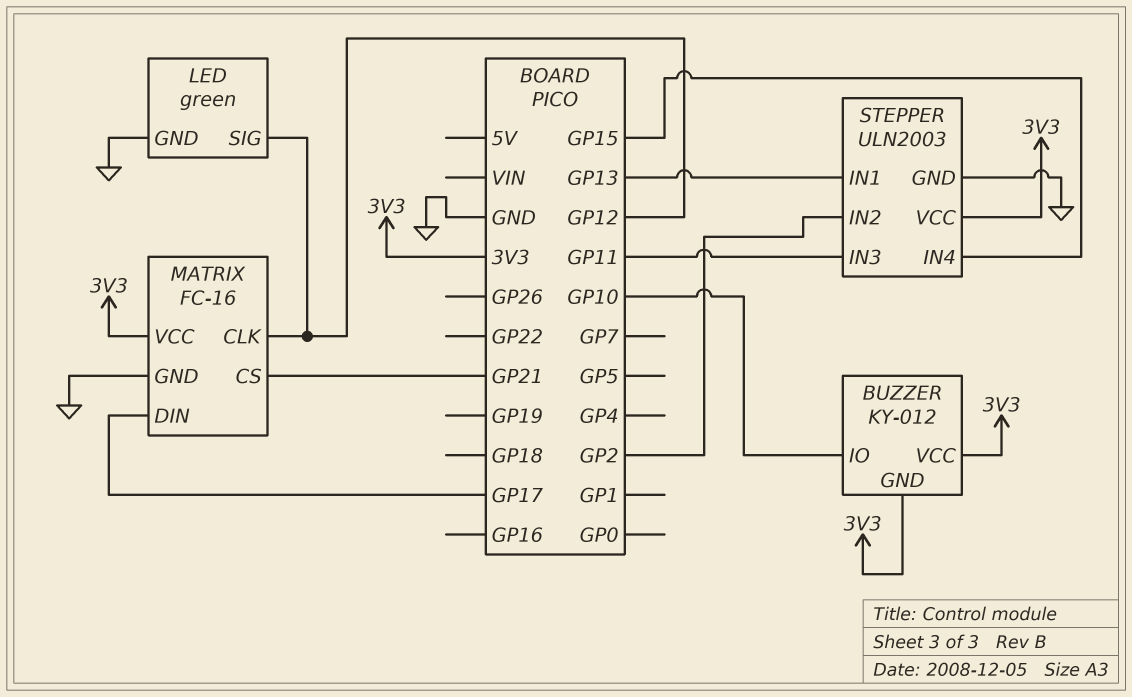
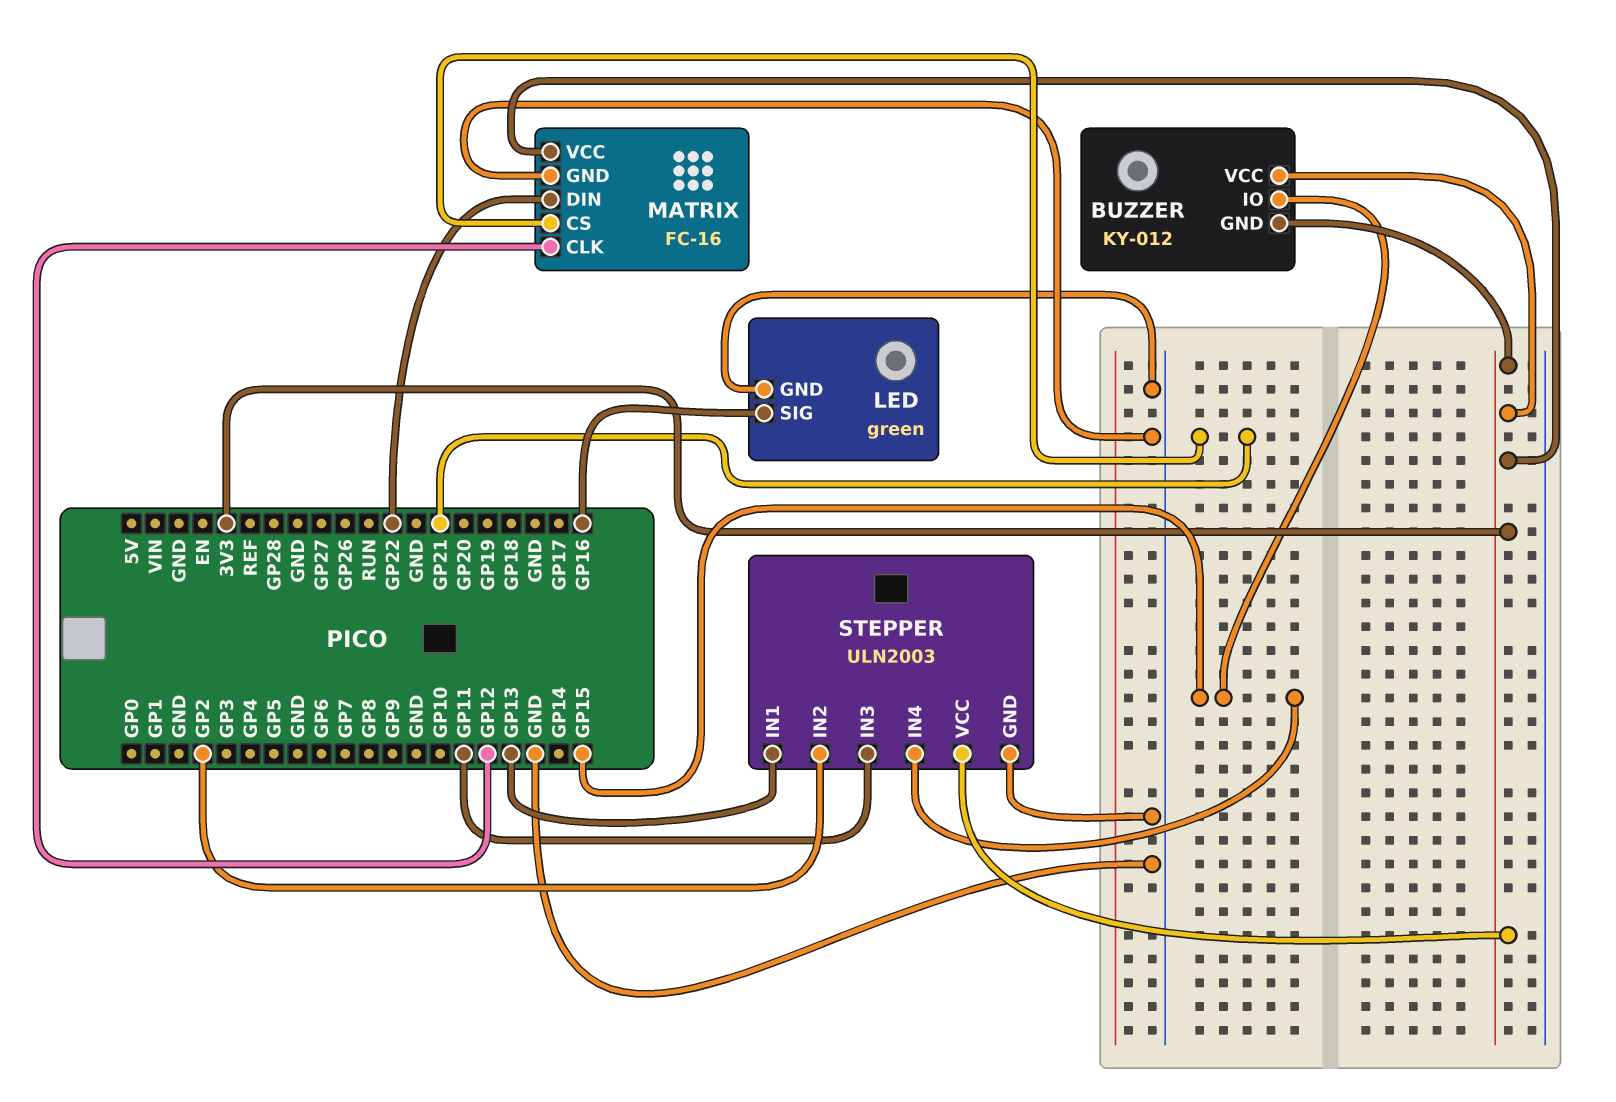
BUZZER pin IO: GP10 -> GP15
LED pin SIG: GP12 -> GP16
MATRIX pin DIN: GP17 -> GP22

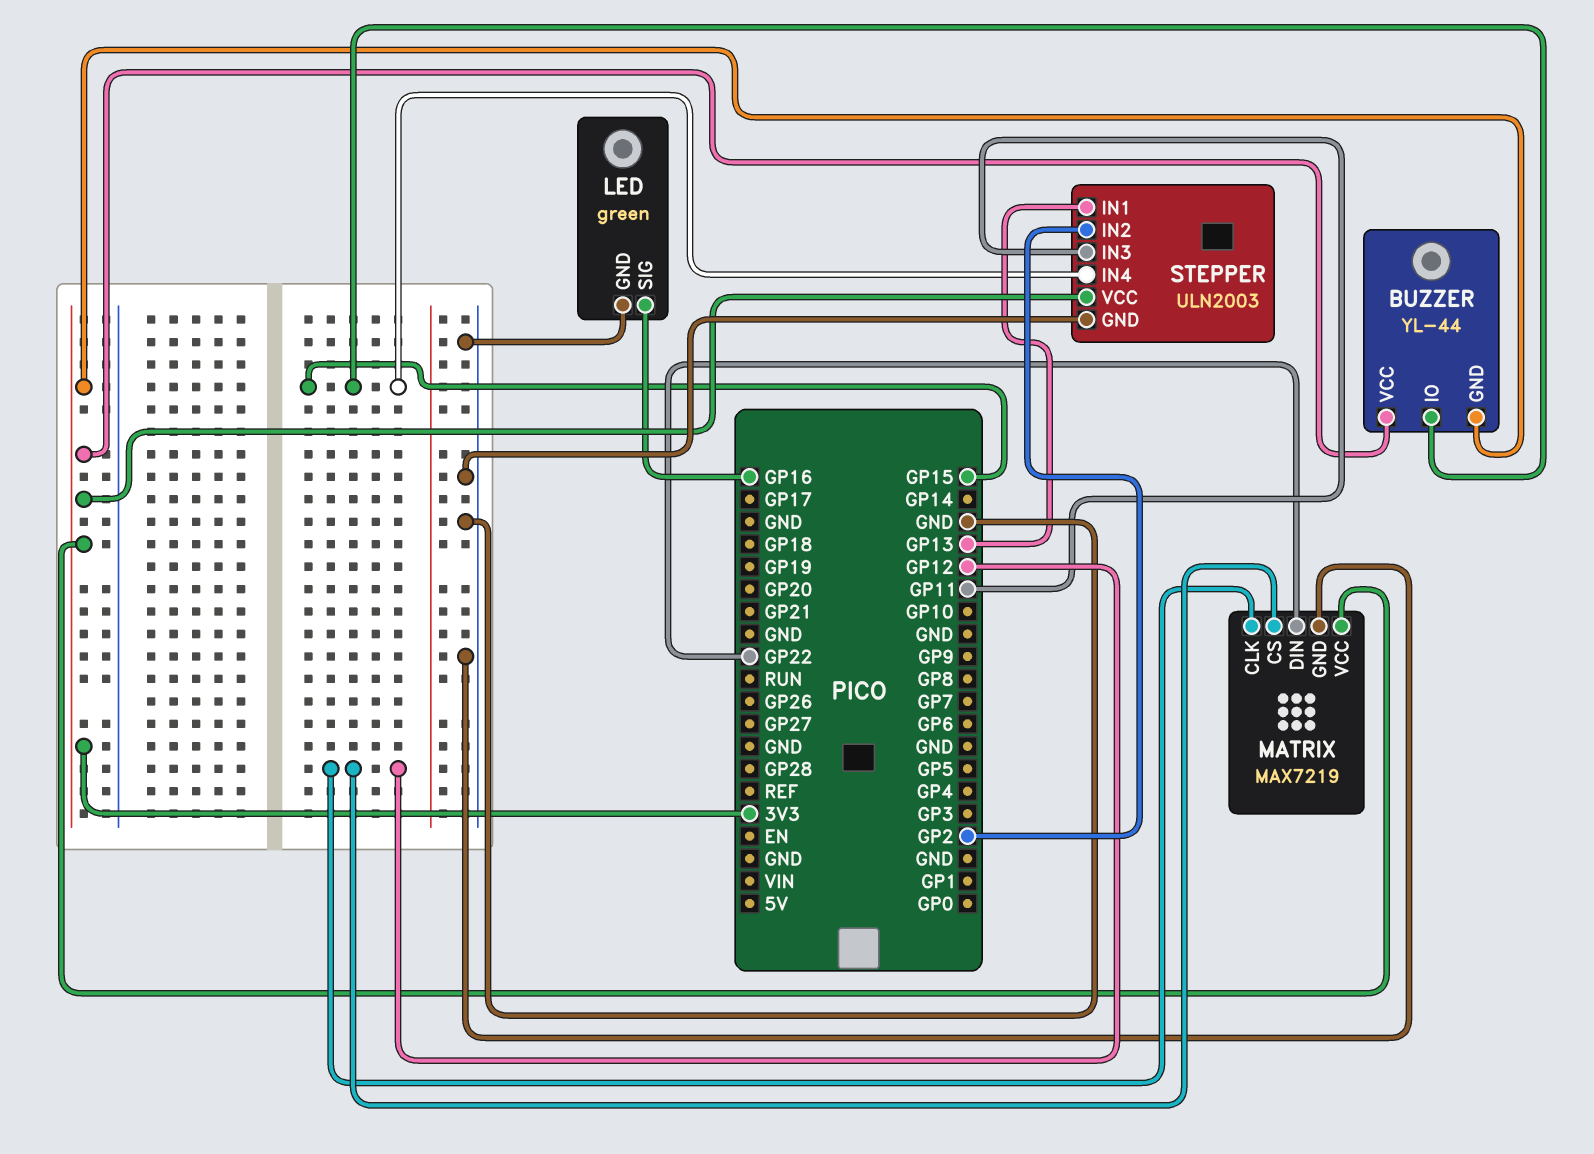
BUZZER: KY-012 -> YL-44
MATRIX: FC-16 -> MAX7219
MATRIX pin CS: GP21 -> GP12

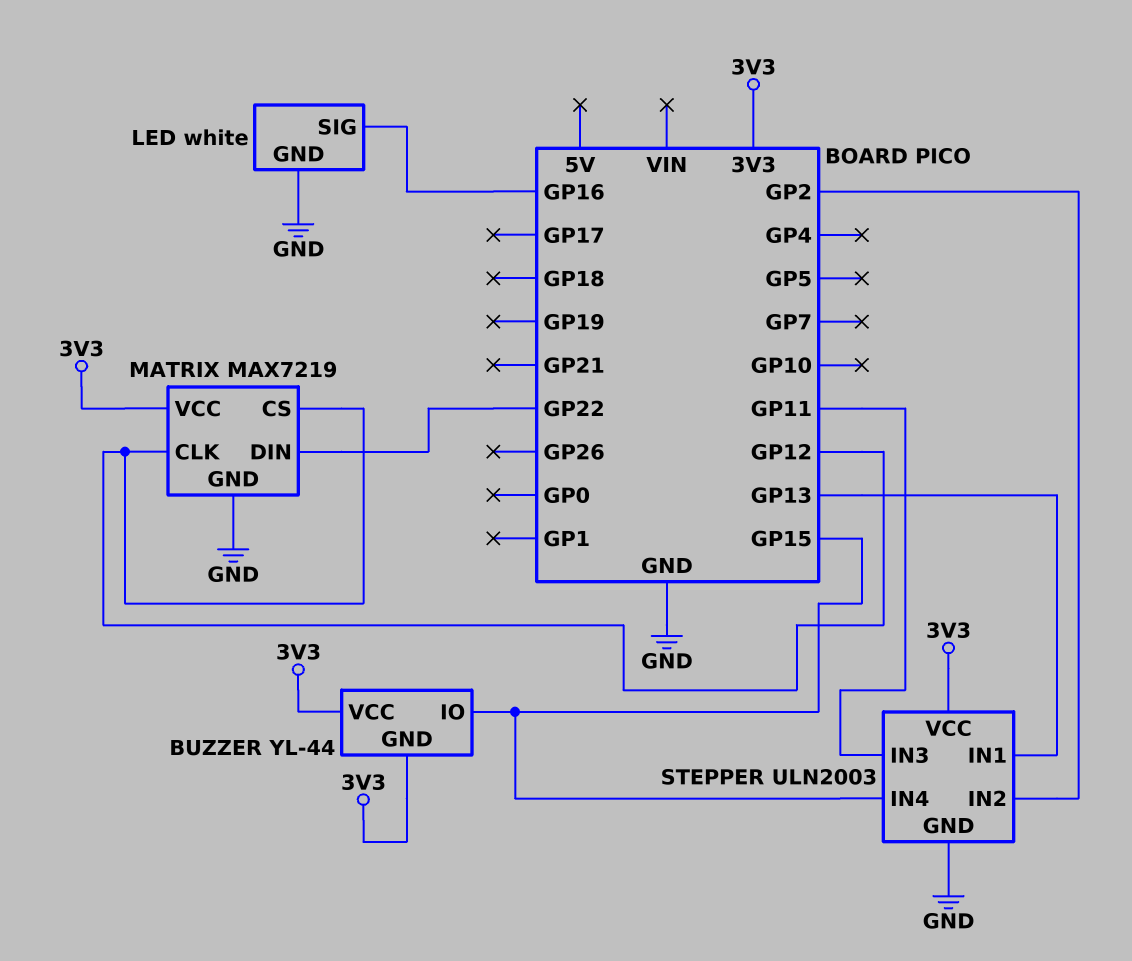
LED: green -> white

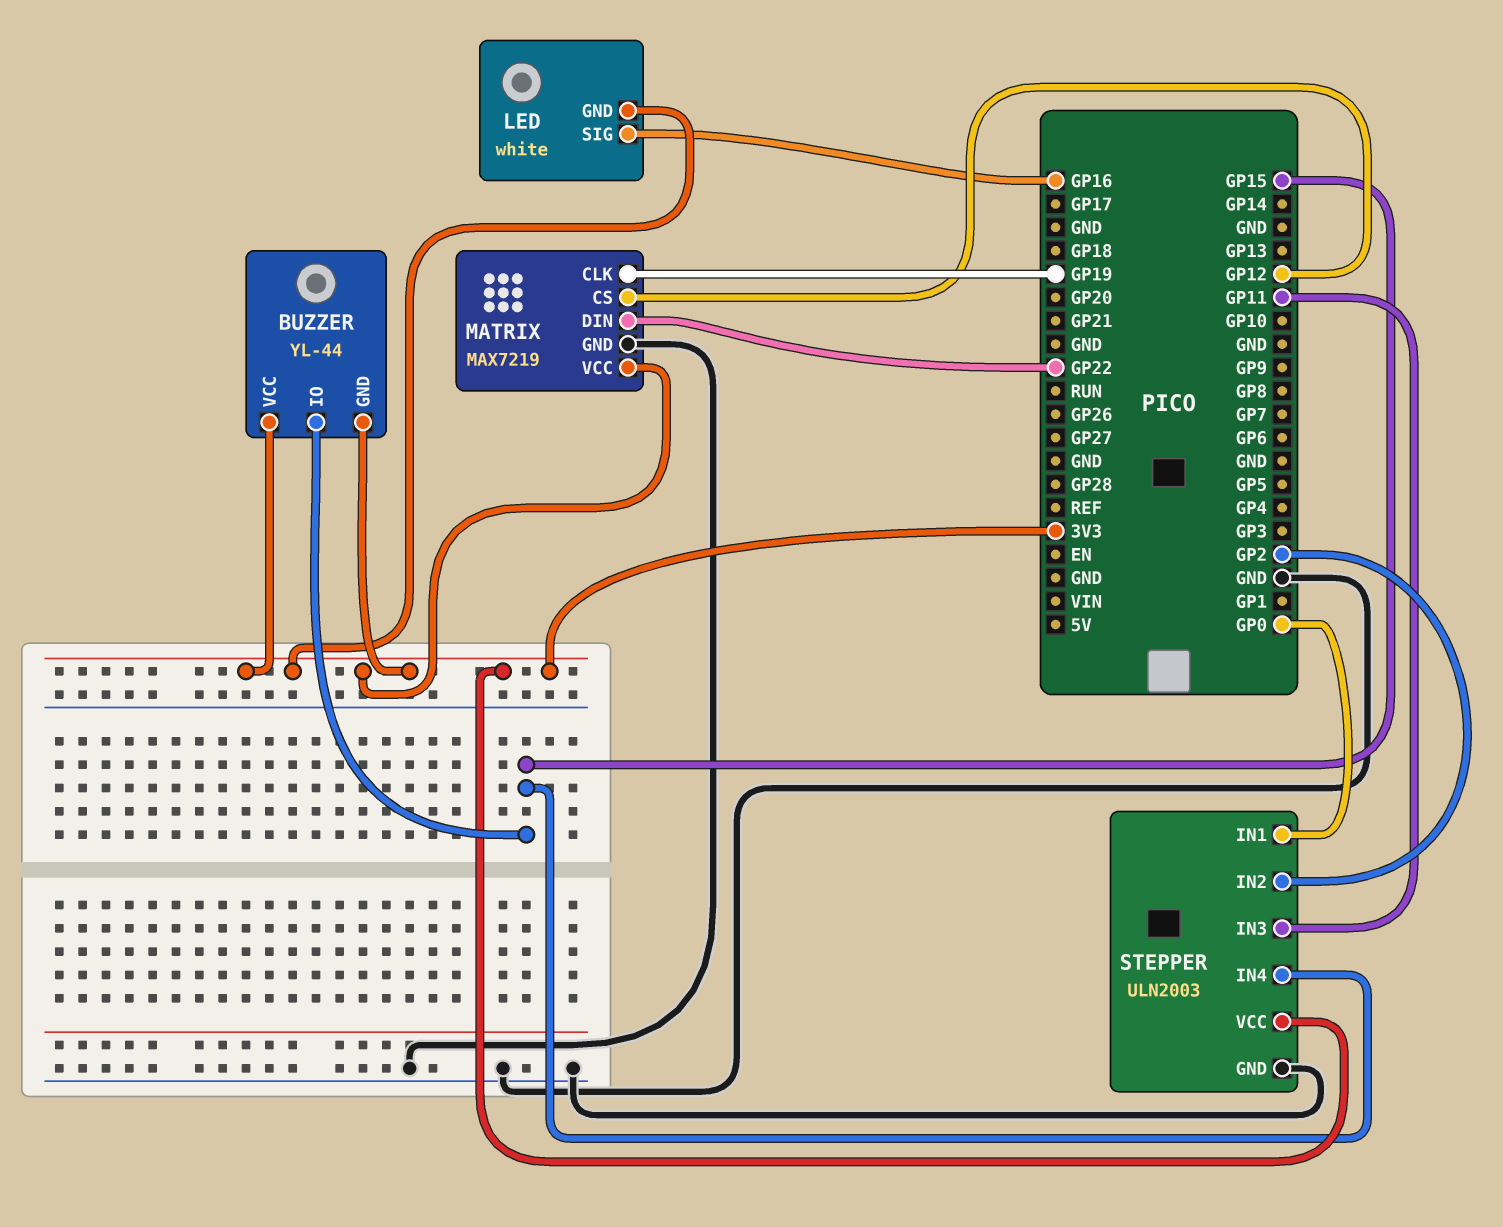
LED pin GND: GND -> 3V3
MATRIX pin CLK: GP12 -> GP19
STEPPER pin IN1: GP13 -> GP0

